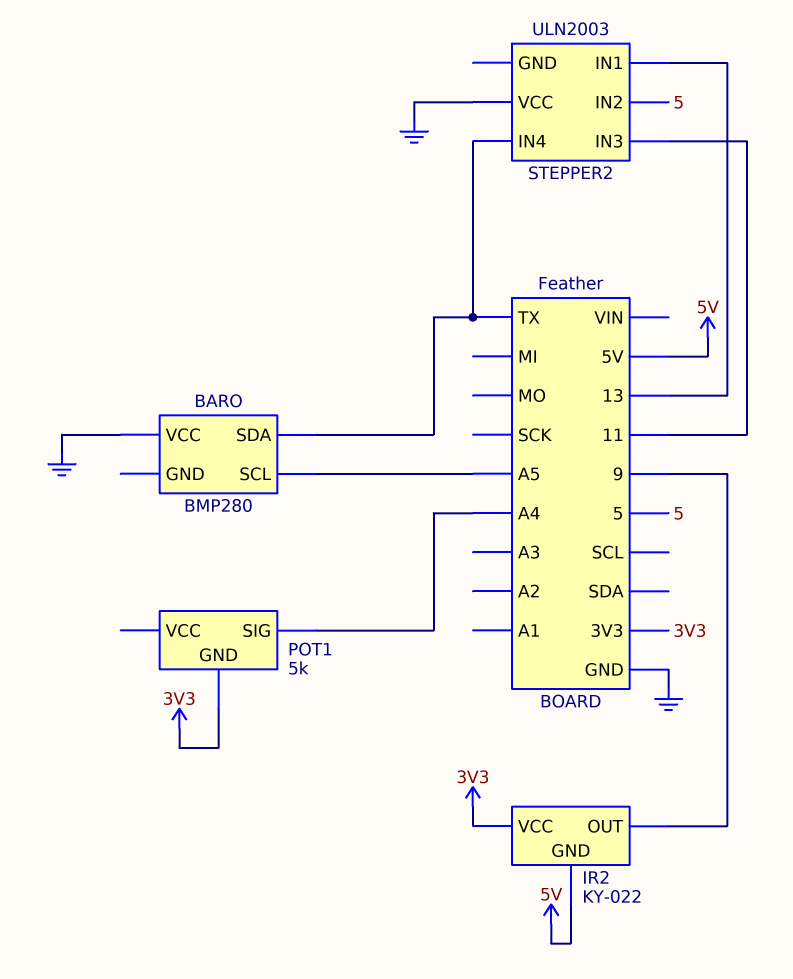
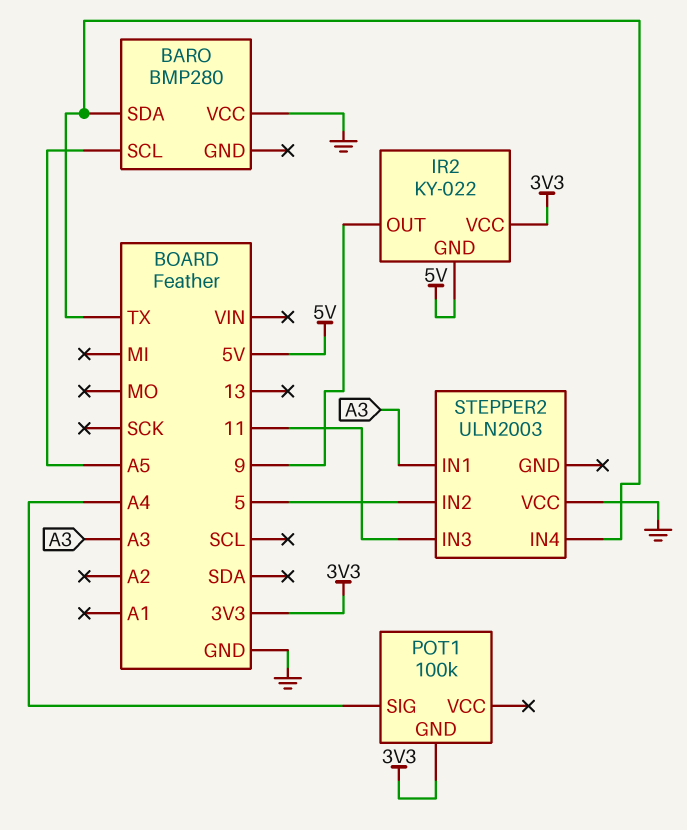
POT1: 5k -> 100k
STEPPER2 pin IN1: 13 -> A3

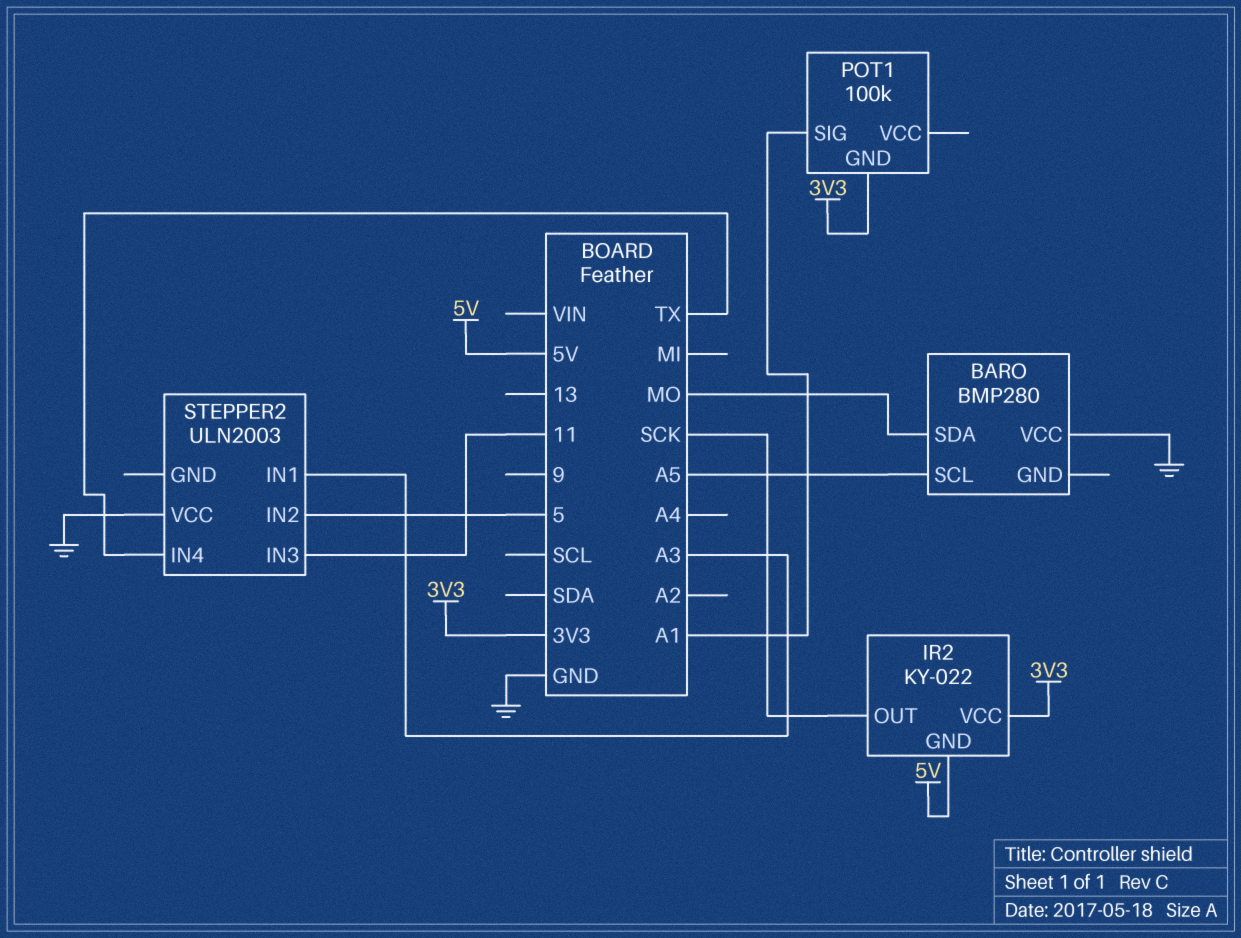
BARO pin SDA: TX -> MO
IR2 pin OUT: 9 -> SCK
POT1 pin SIG: A4 -> A1

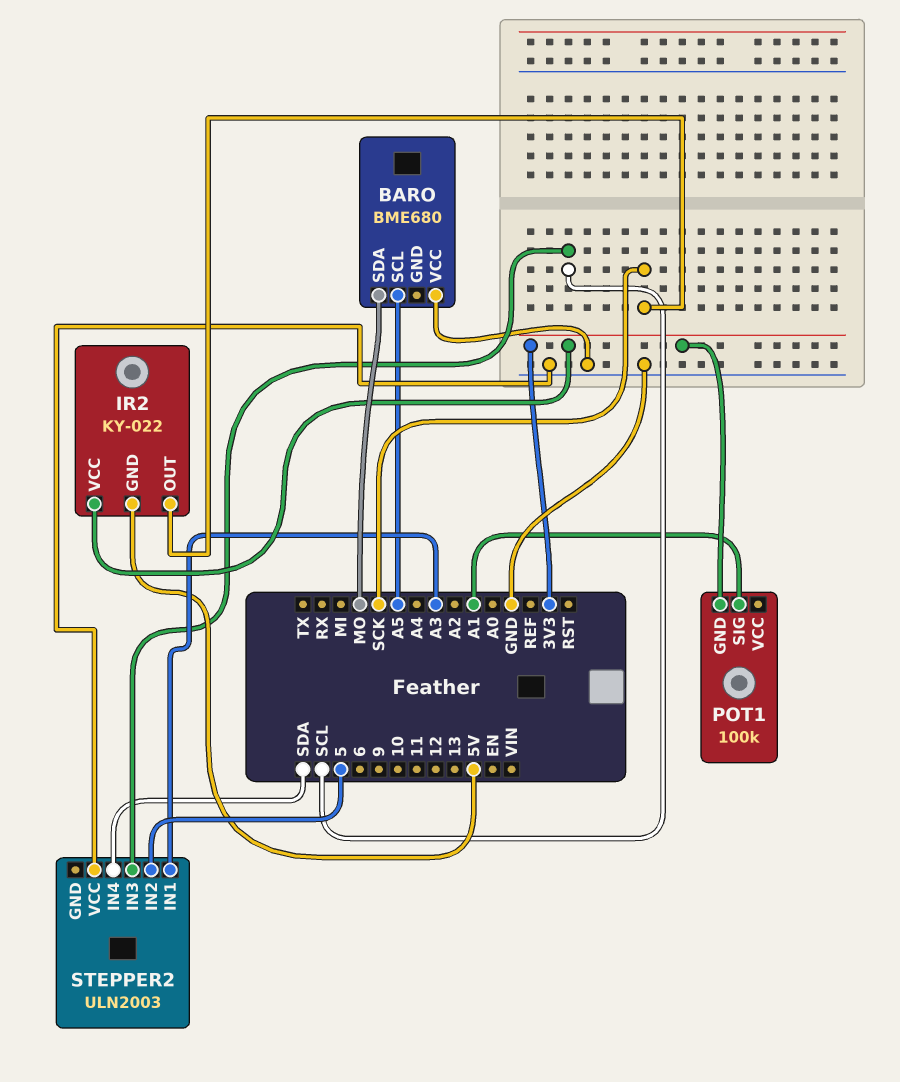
BARO: BMP280 -> BME680
STEPPER2 pin IN3: 11 -> SCL
STEPPER2 pin IN4: TX -> SDA

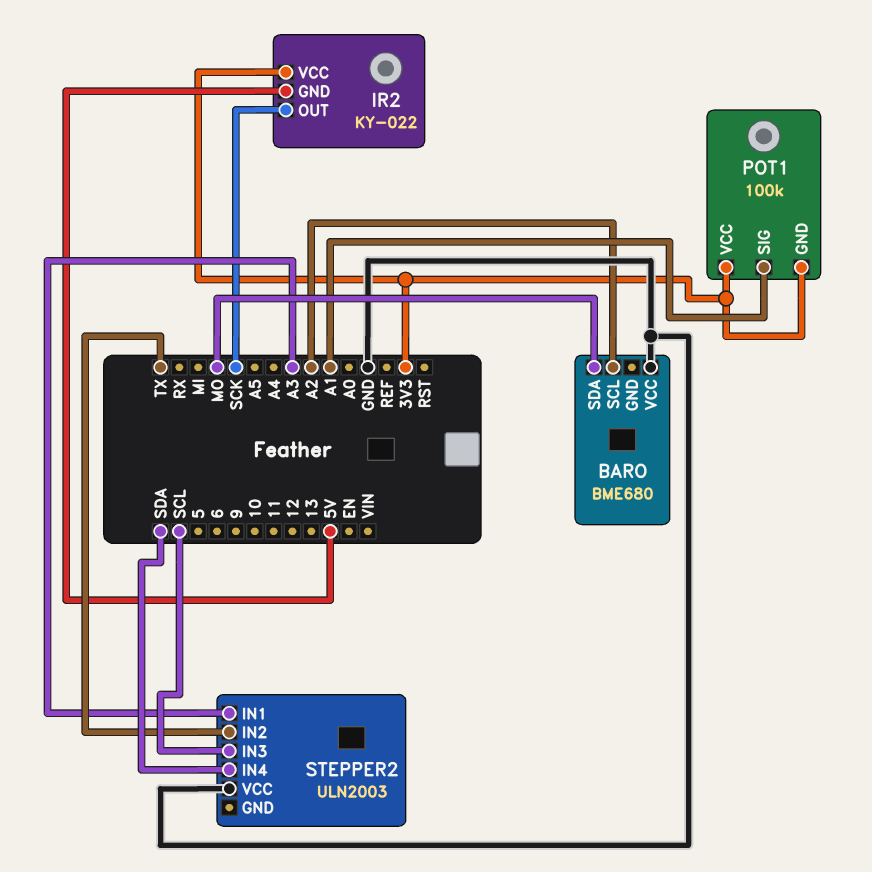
BARO pin SCL: A5 -> A2
POT1 pin VCC: none -> 3V3
STEPPER2 pin IN2: 5 -> TX

